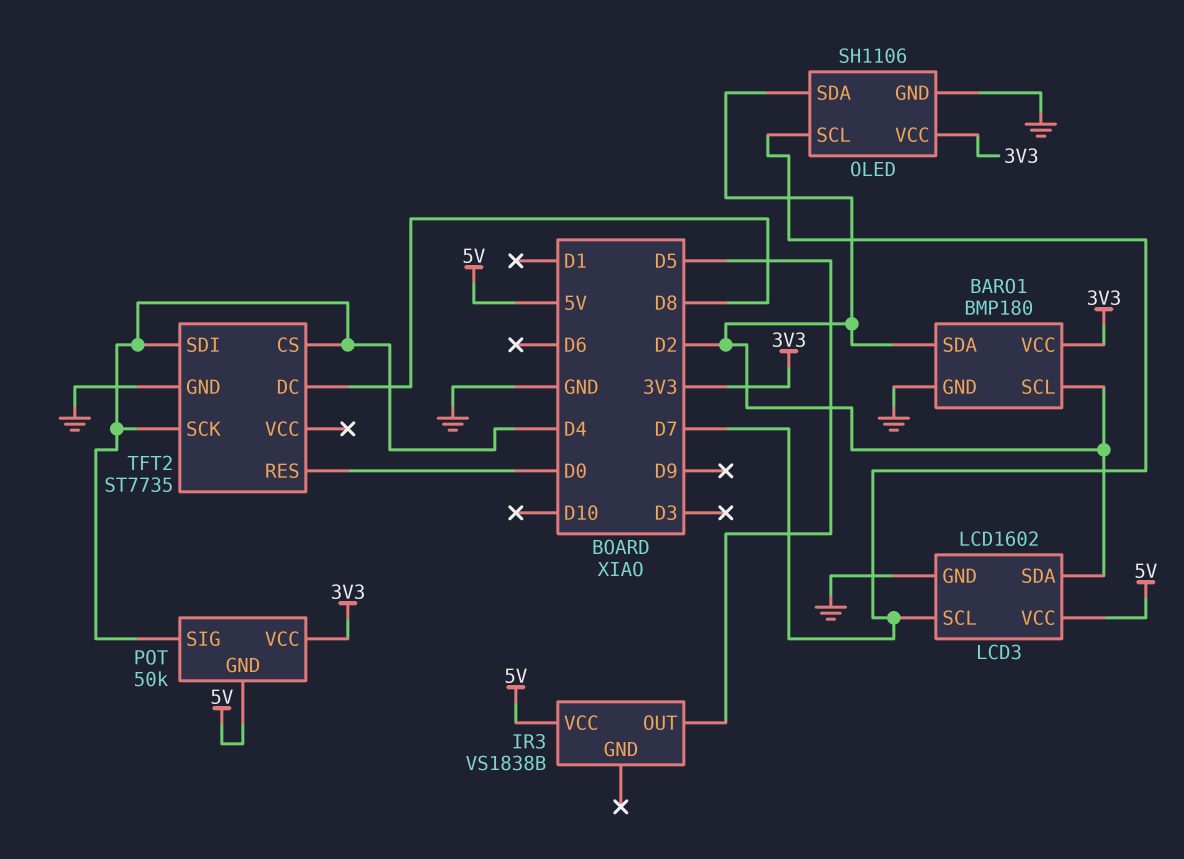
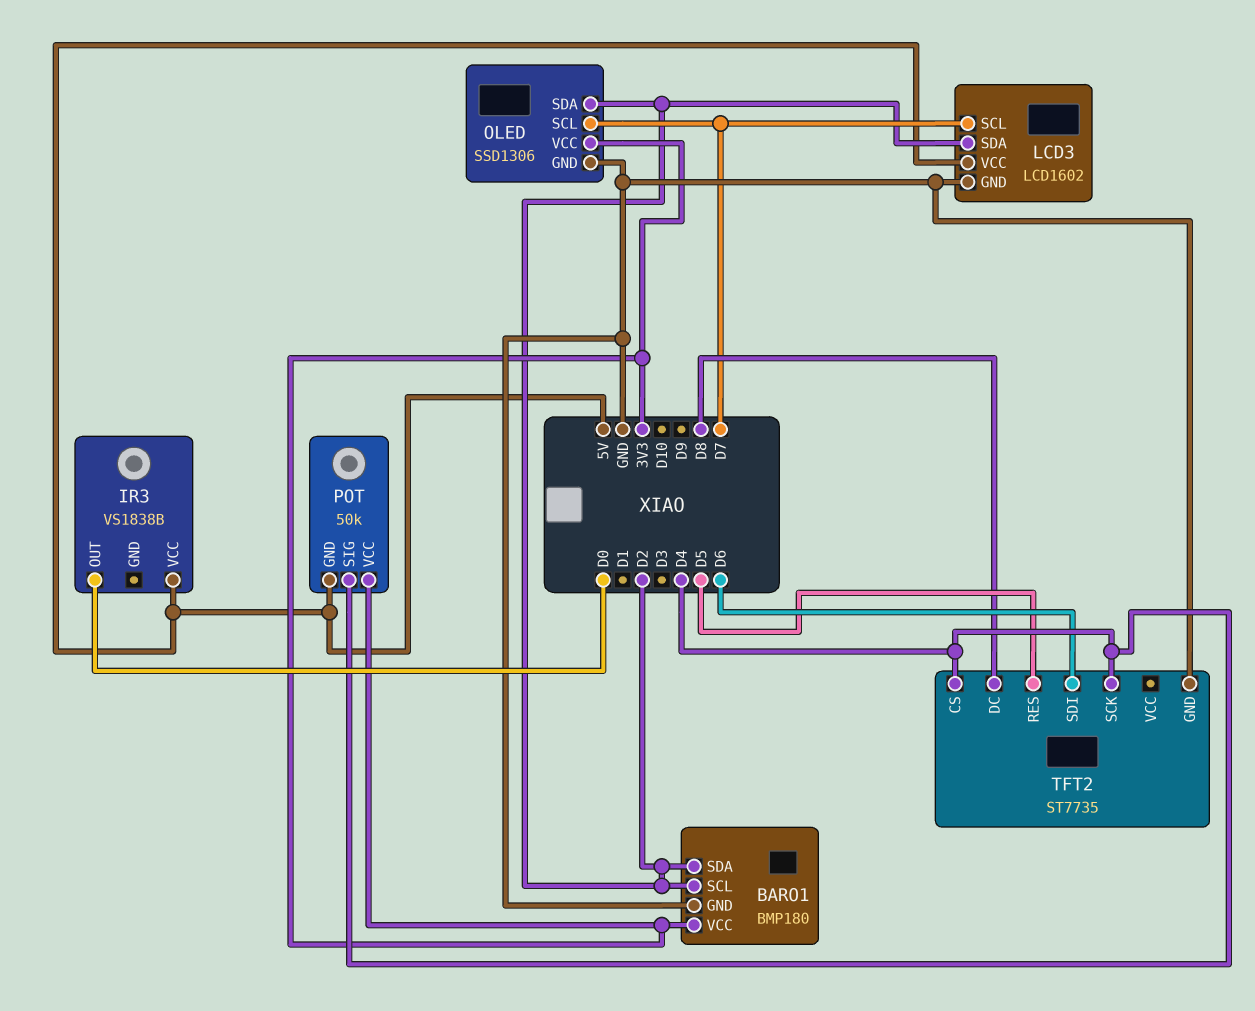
IR3 pin OUT: D5 -> D0
OLED: SH1106 -> SSD1306
TFT2 pin RES: D0 -> D5
TFT2 pin SDI: D4 -> D6

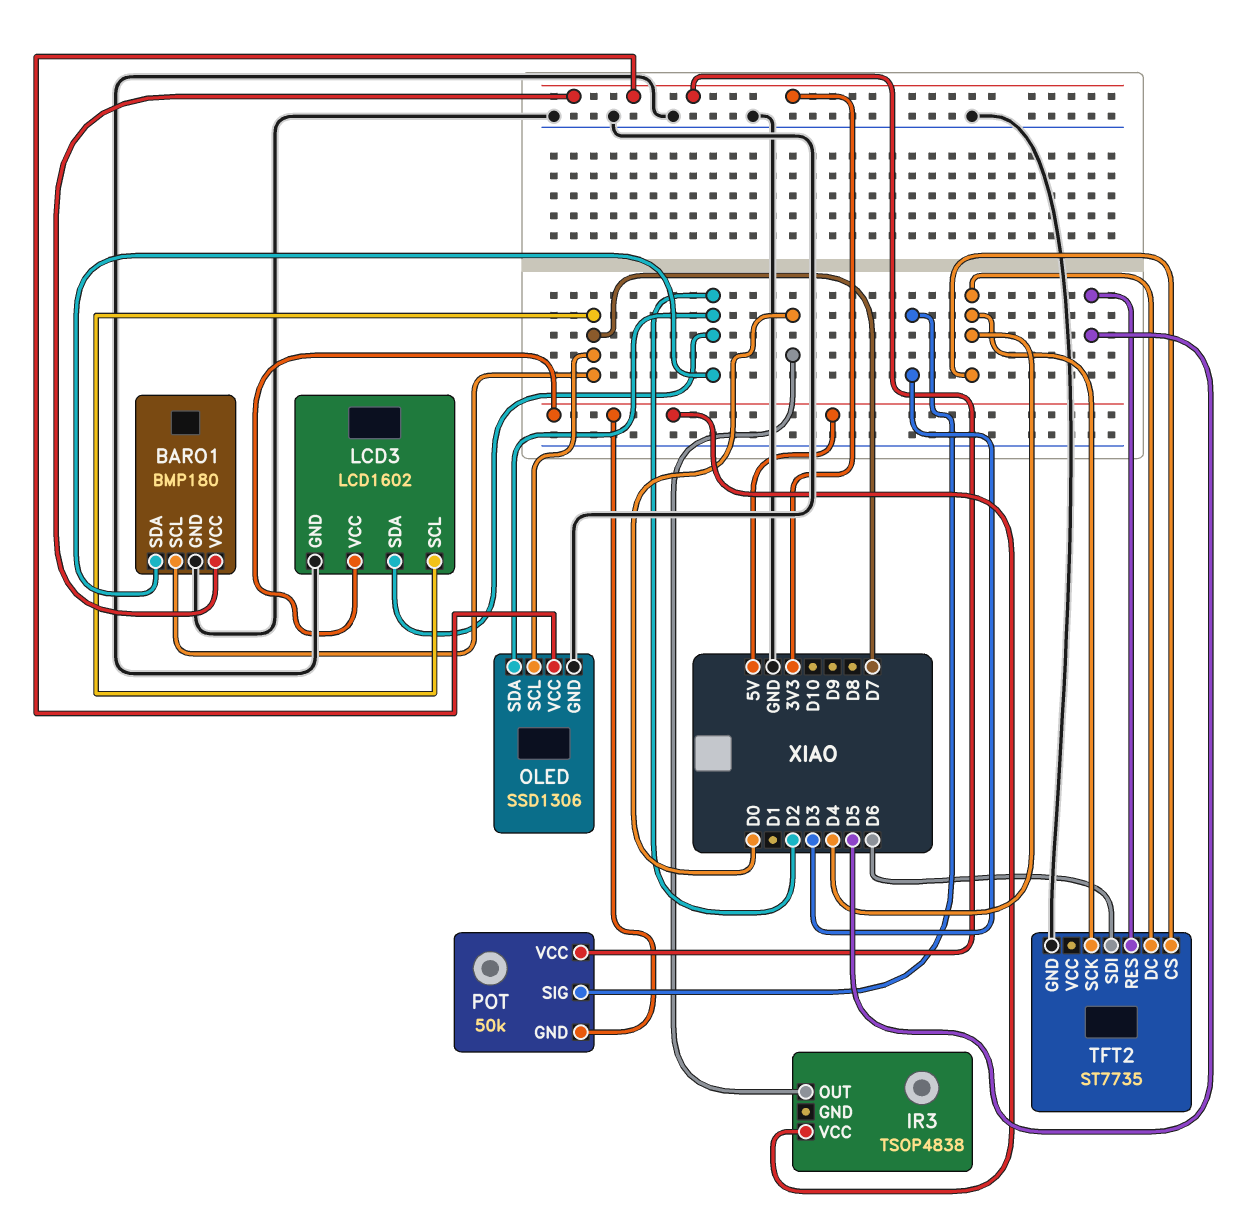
BARO1 pin SCL: D2 -> D7
IR3: VS1838B -> TSOP4838
POT pin SIG: D4 -> D3
TFT2 pin DC: D8 -> D4

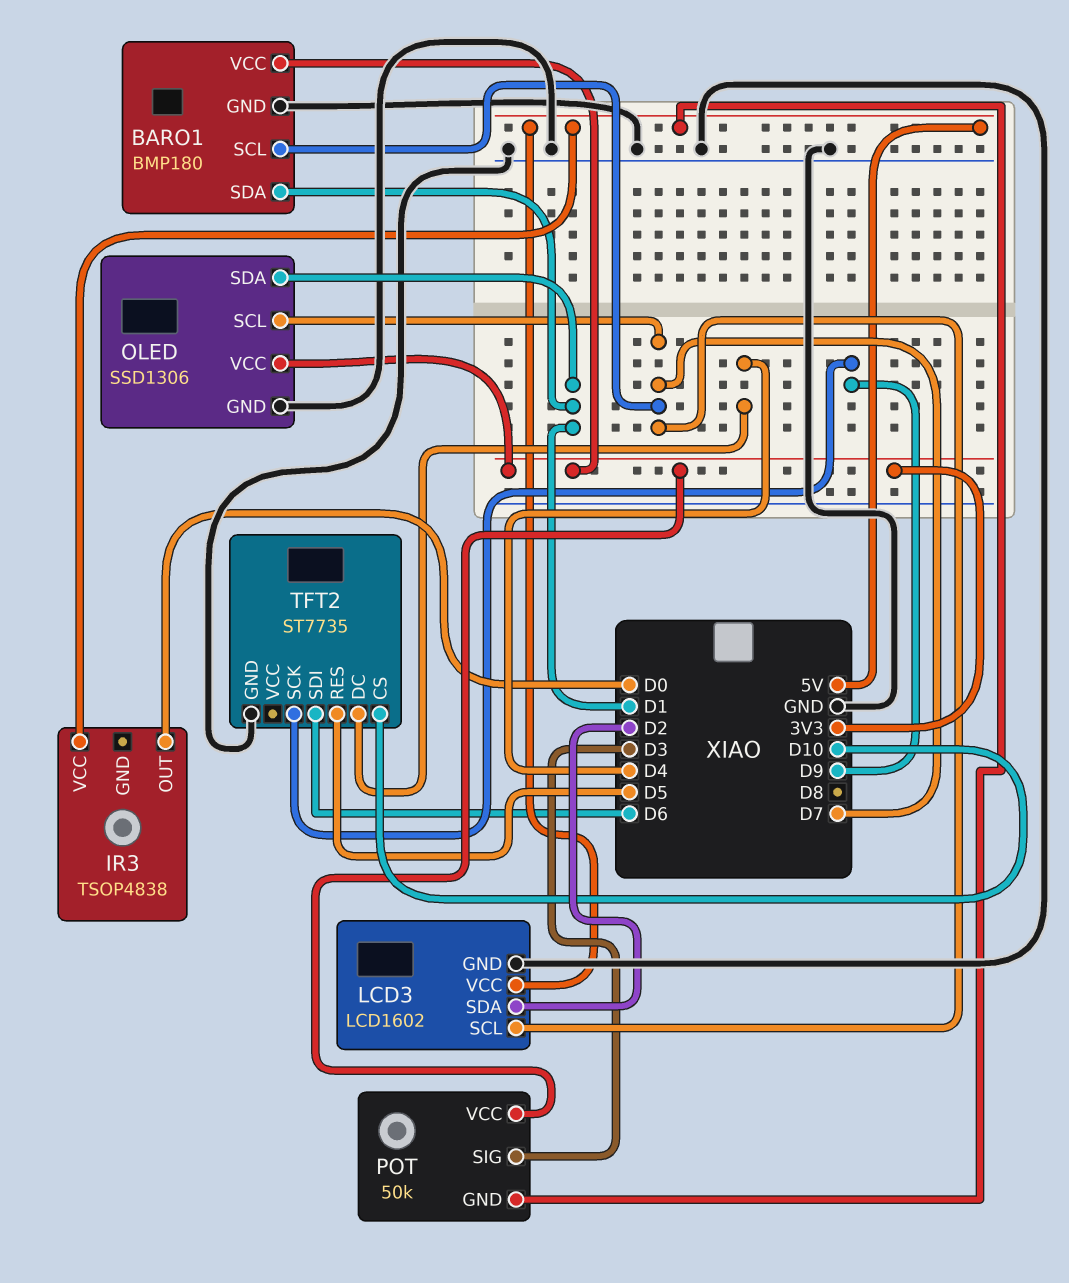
BARO1 pin SDA: D2 -> D1
OLED pin SDA: D2 -> D1
TFT2 pin CS: D4 -> D10
TFT2 pin SCK: D4 -> D9

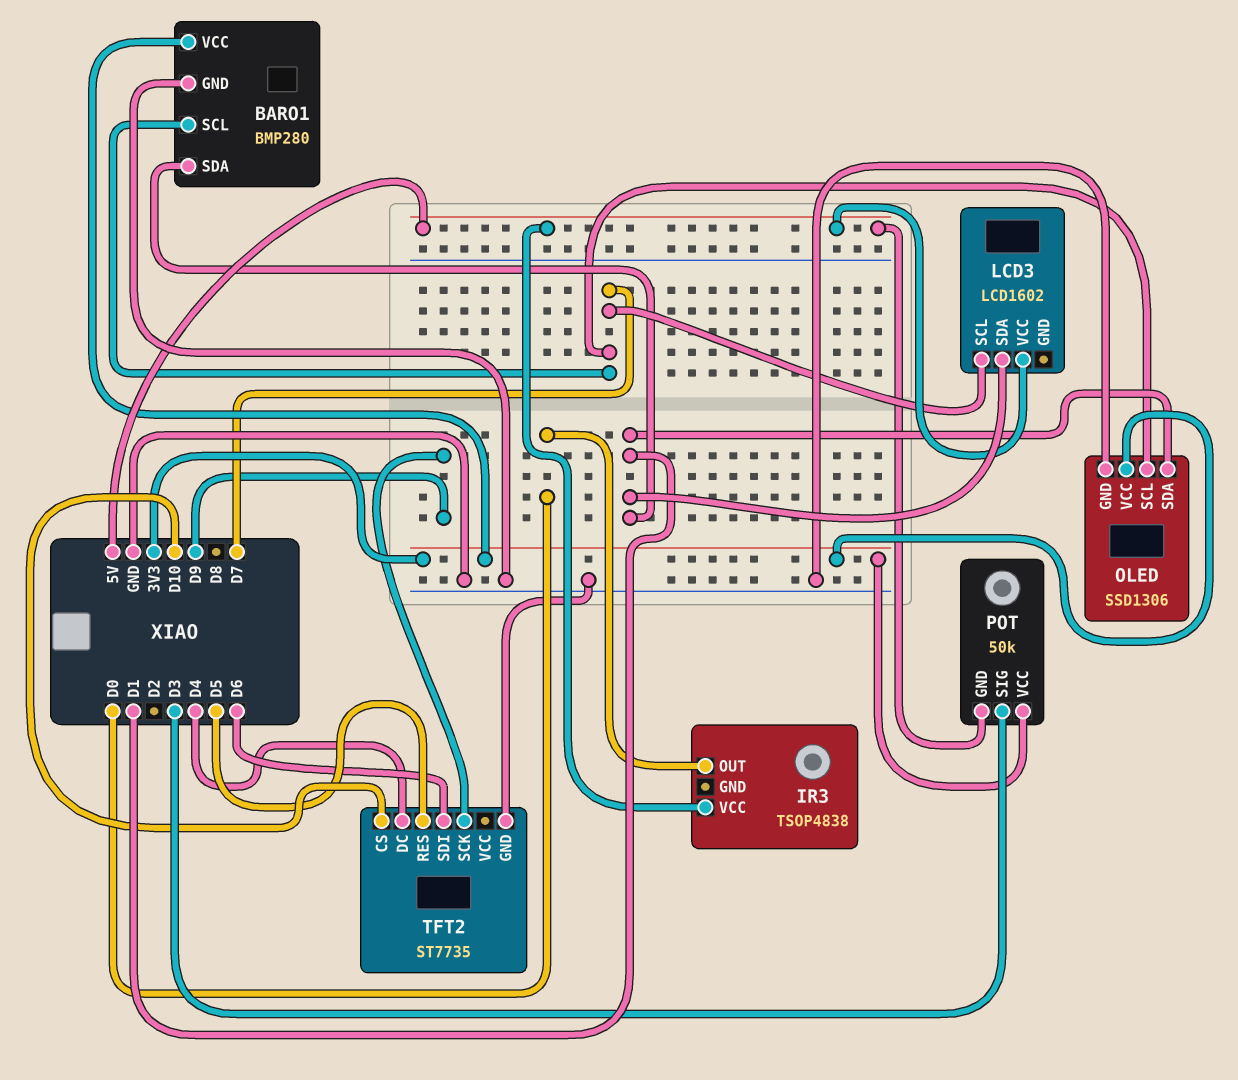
BARO1: BMP180 -> BMP280
LCD3 pin GND: GND -> none
LCD3 pin SDA: D2 -> D1

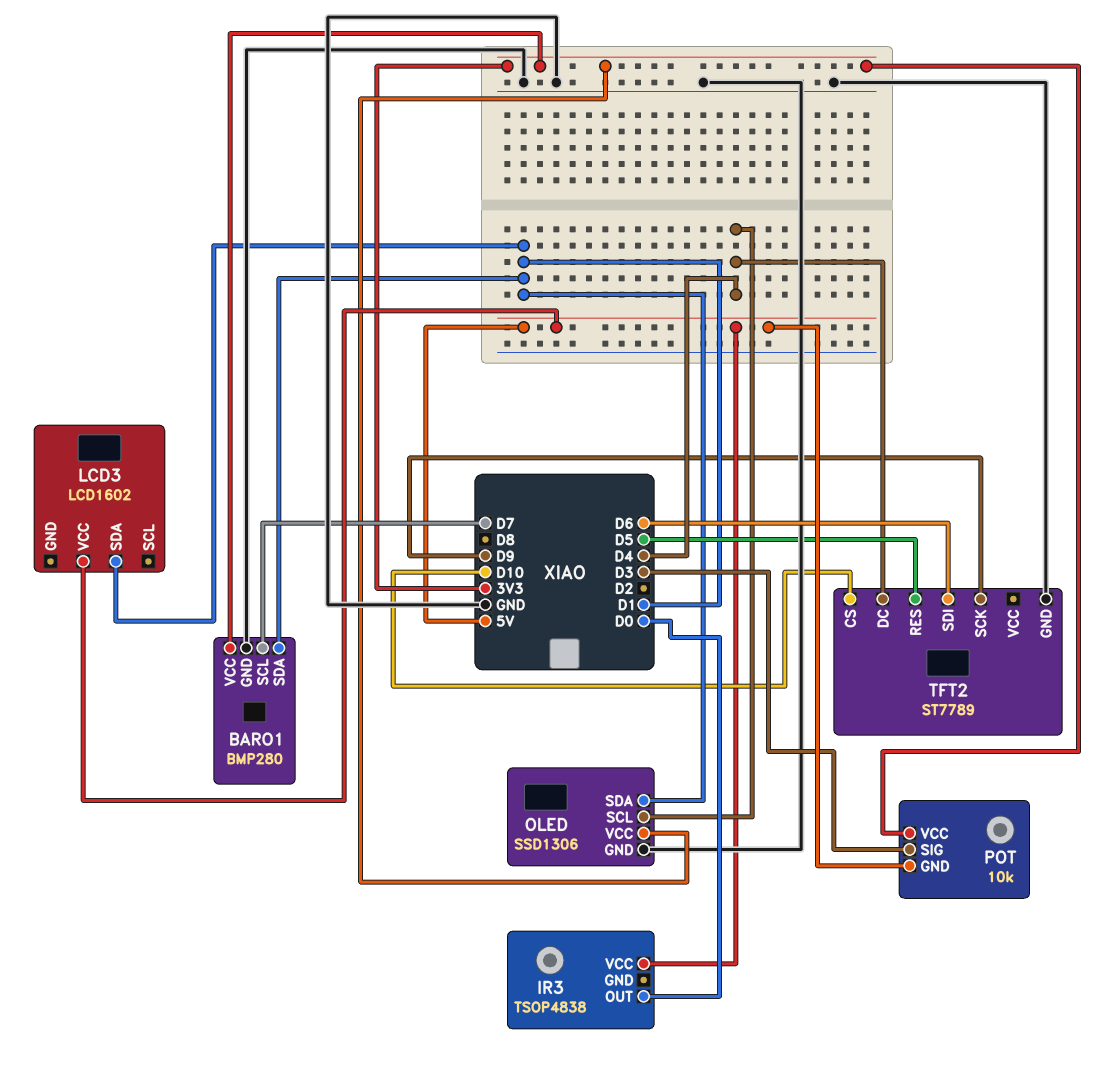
LCD3 pin SCL: D7 -> none
OLED pin SCL: D7 -> D4
POT: 50k -> 10k
TFT2: ST7735 -> ST7789

